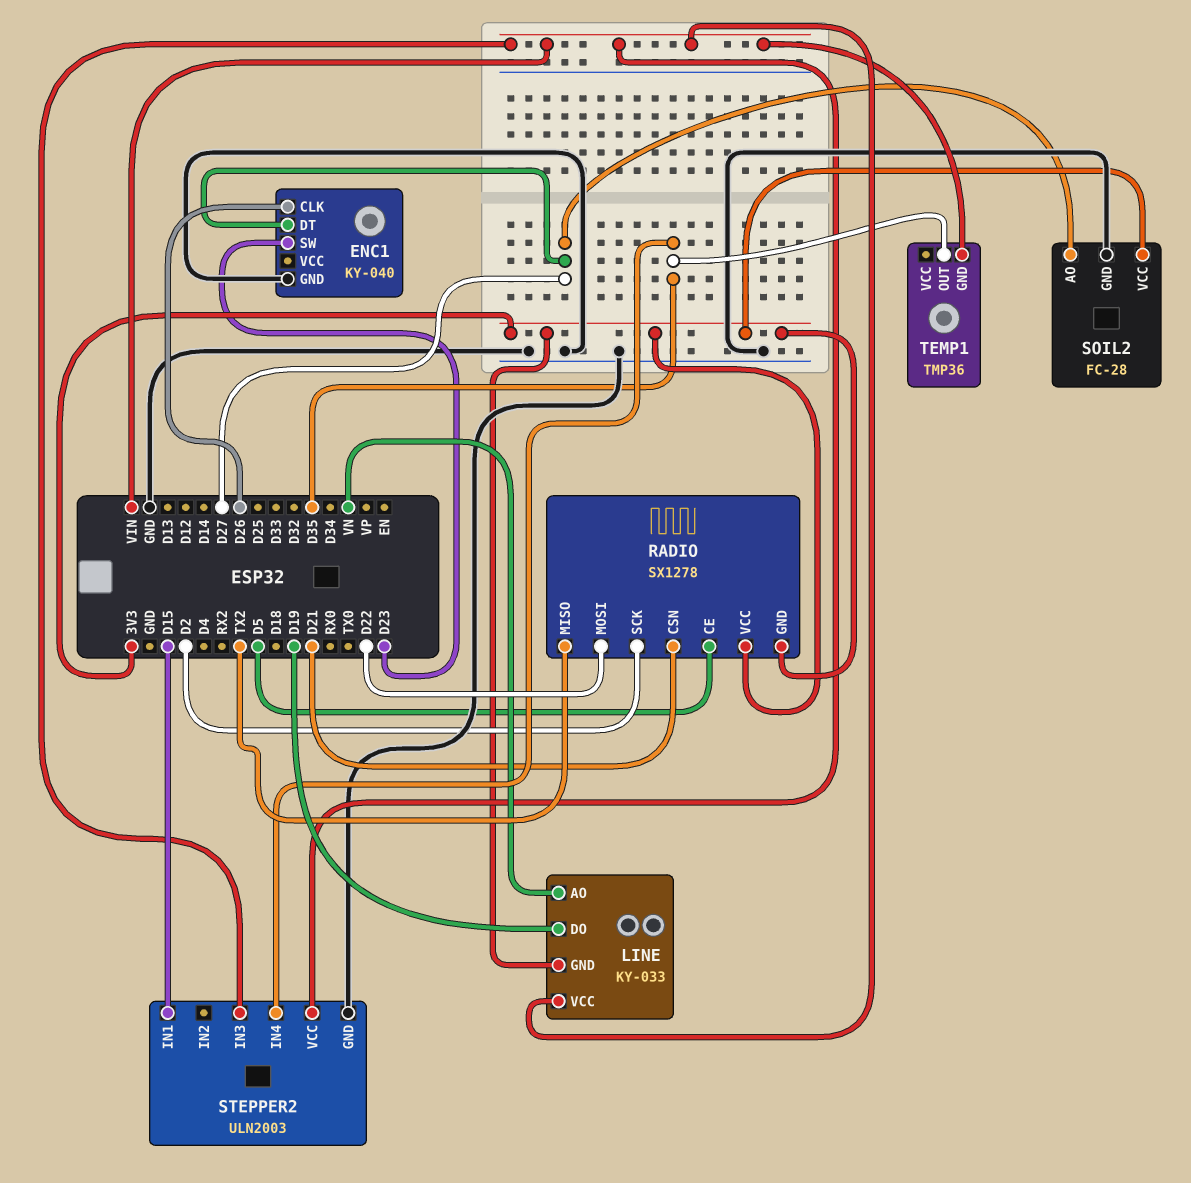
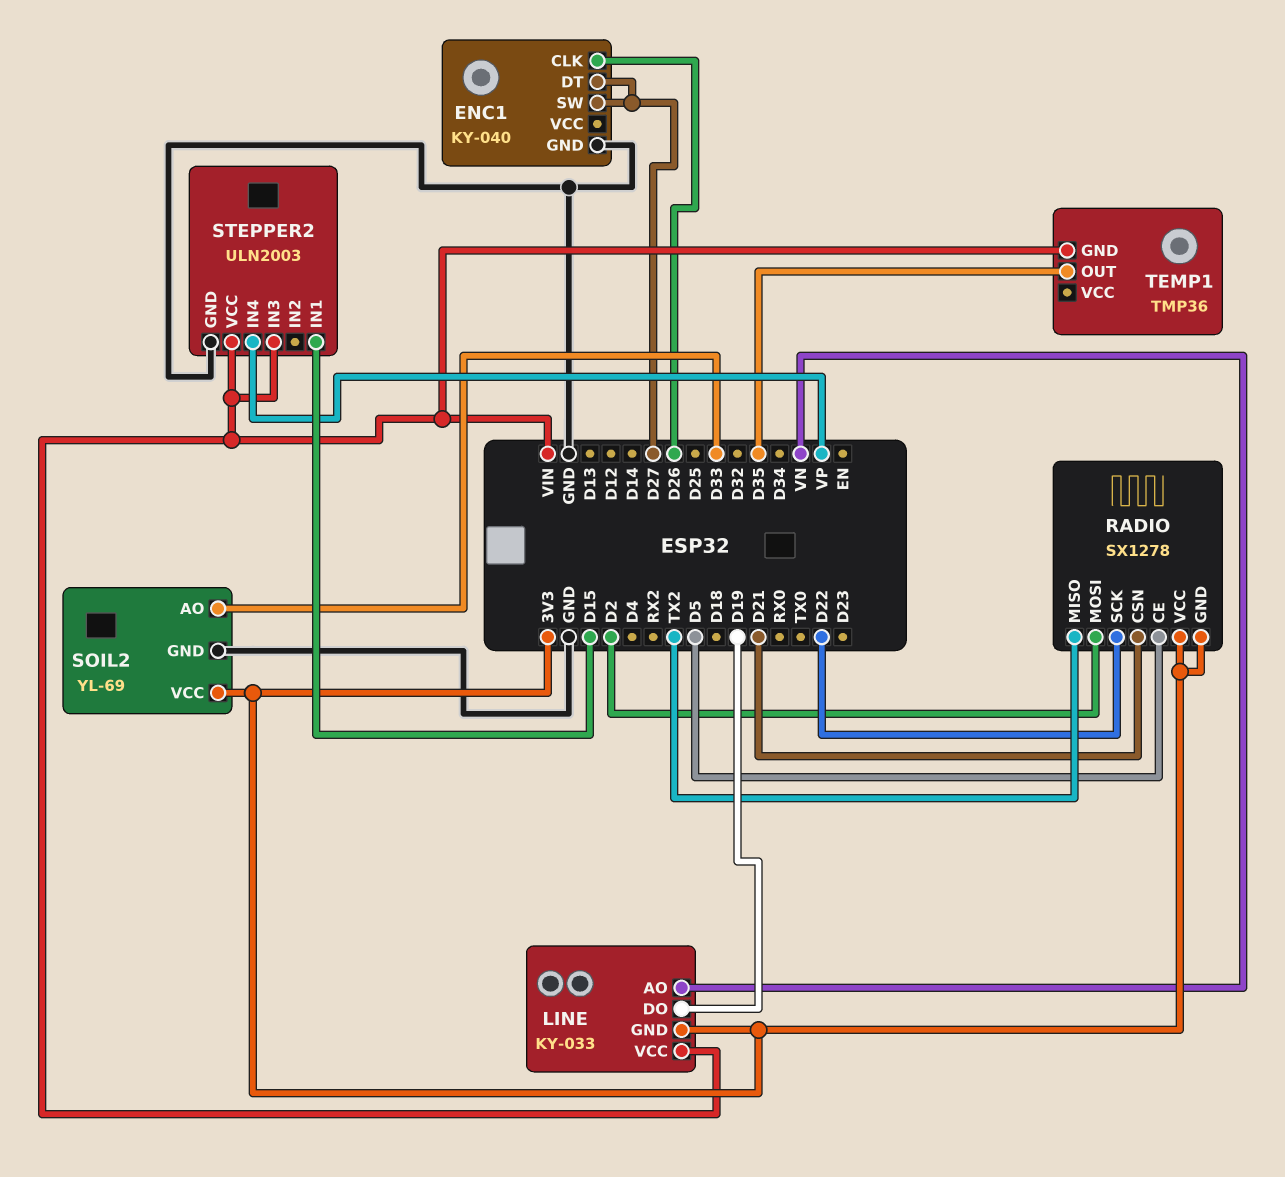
ENC1 pin SW: D23 -> D27
RADIO pin MOSI: D22 -> D2
RADIO pin SCK: D2 -> D22
SOIL2: FC-28 -> YL-69
SOIL2 pin AO: D27 -> D33
STEPPER2 pin IN4: D35 -> VP

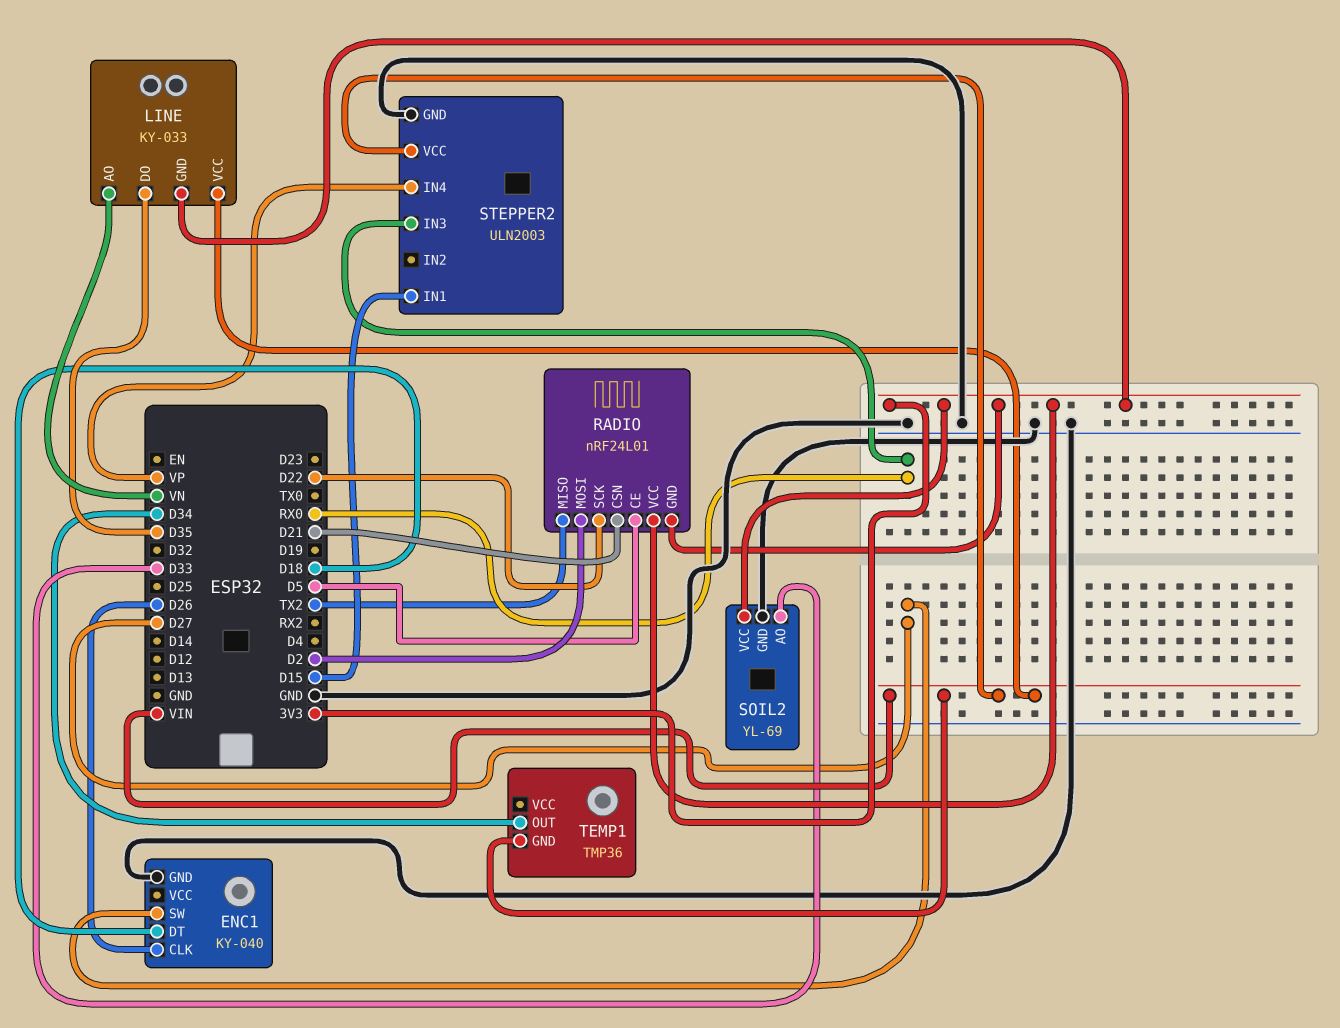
ENC1 pin DT: D27 -> D18
LINE pin DO: D19 -> D35
RADIO: SX1278 -> nRF24L01
STEPPER2 pin IN3: VIN -> RX0
TEMP1 pin OUT: D35 -> D34

